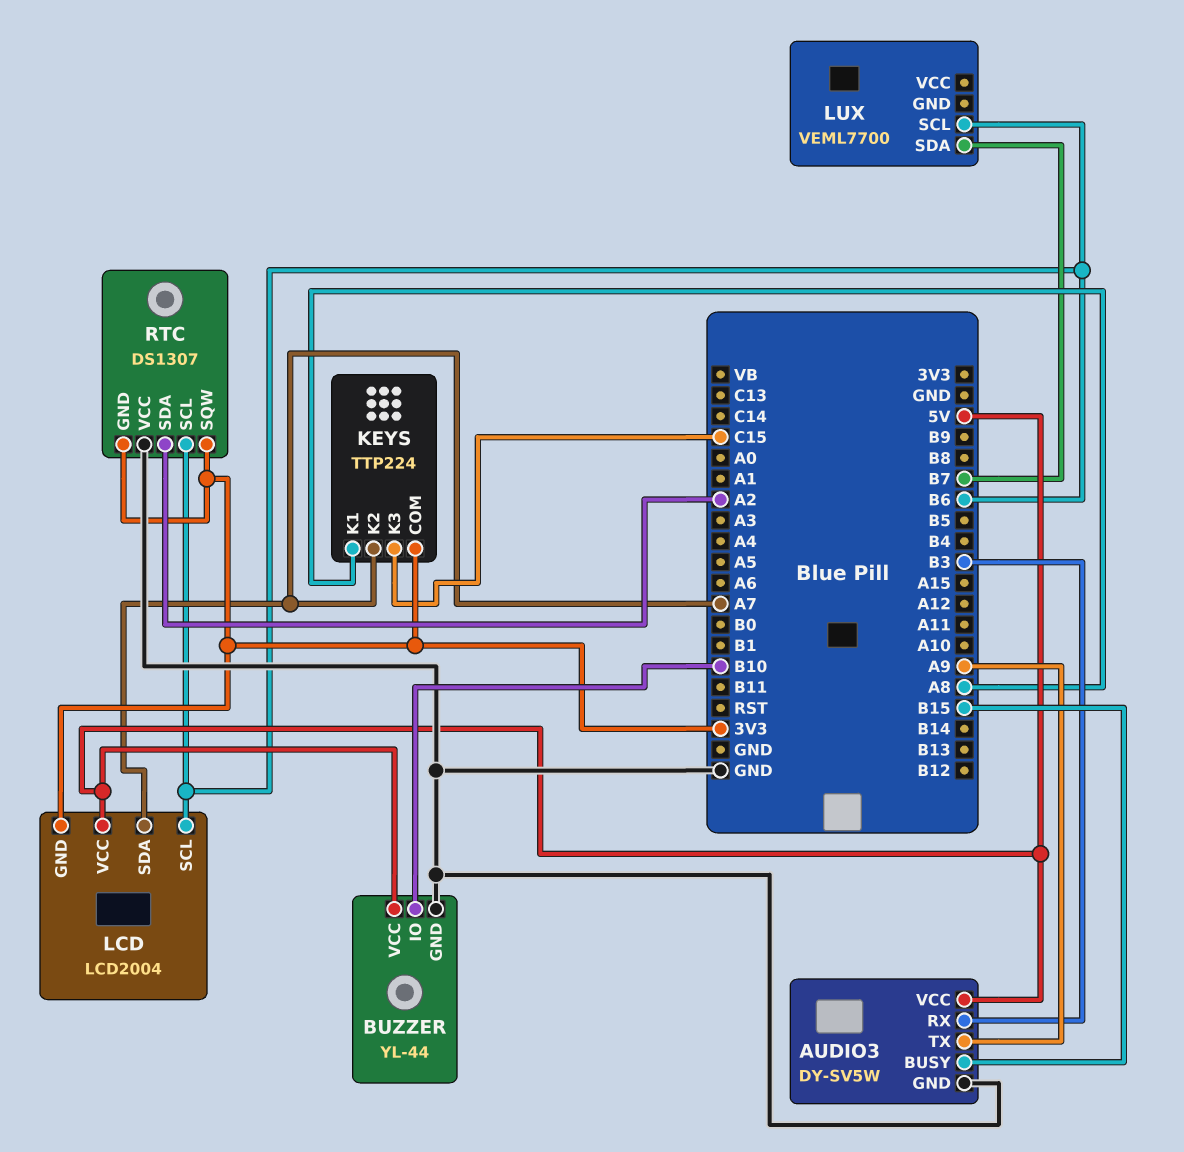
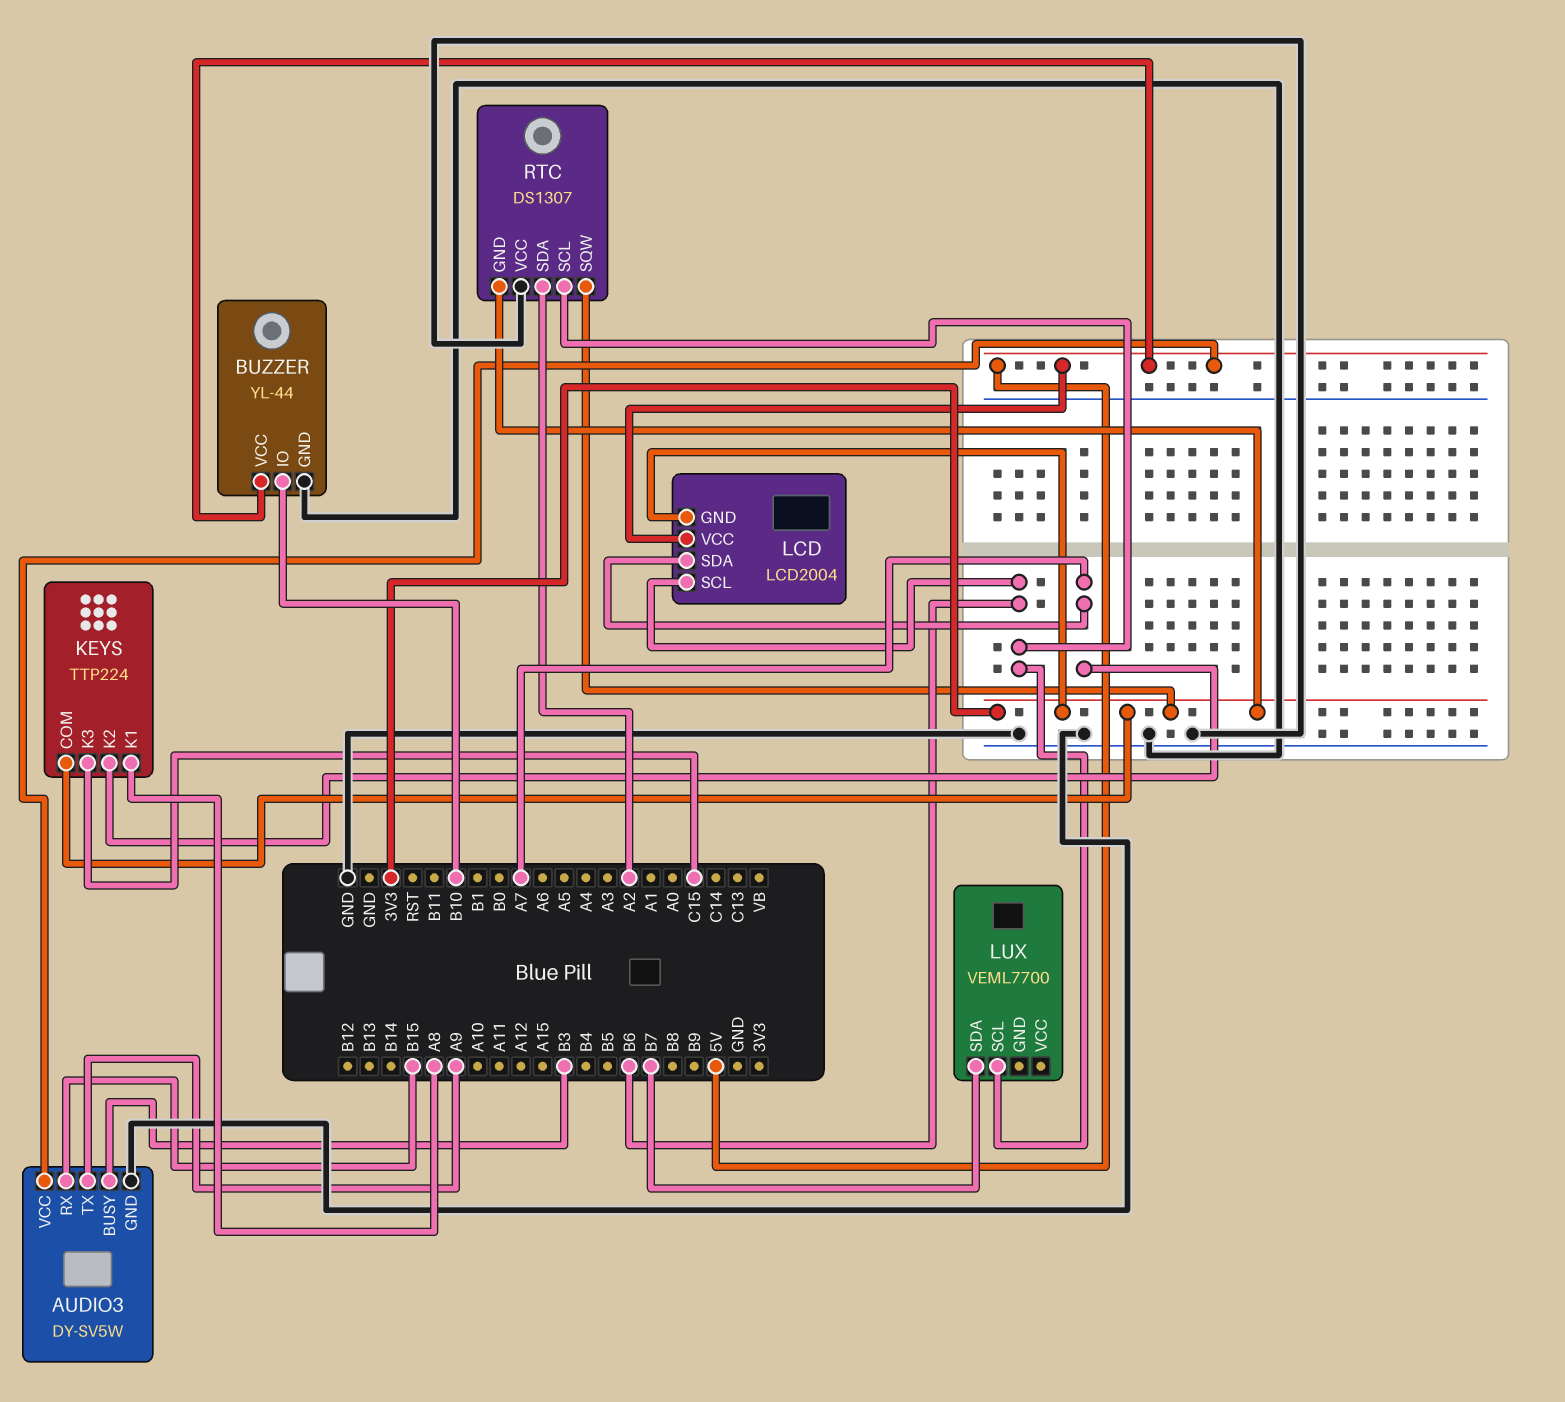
AUDIO3 pin BUSY: B15 -> B3
AUDIO3 pin RX: B3 -> B15

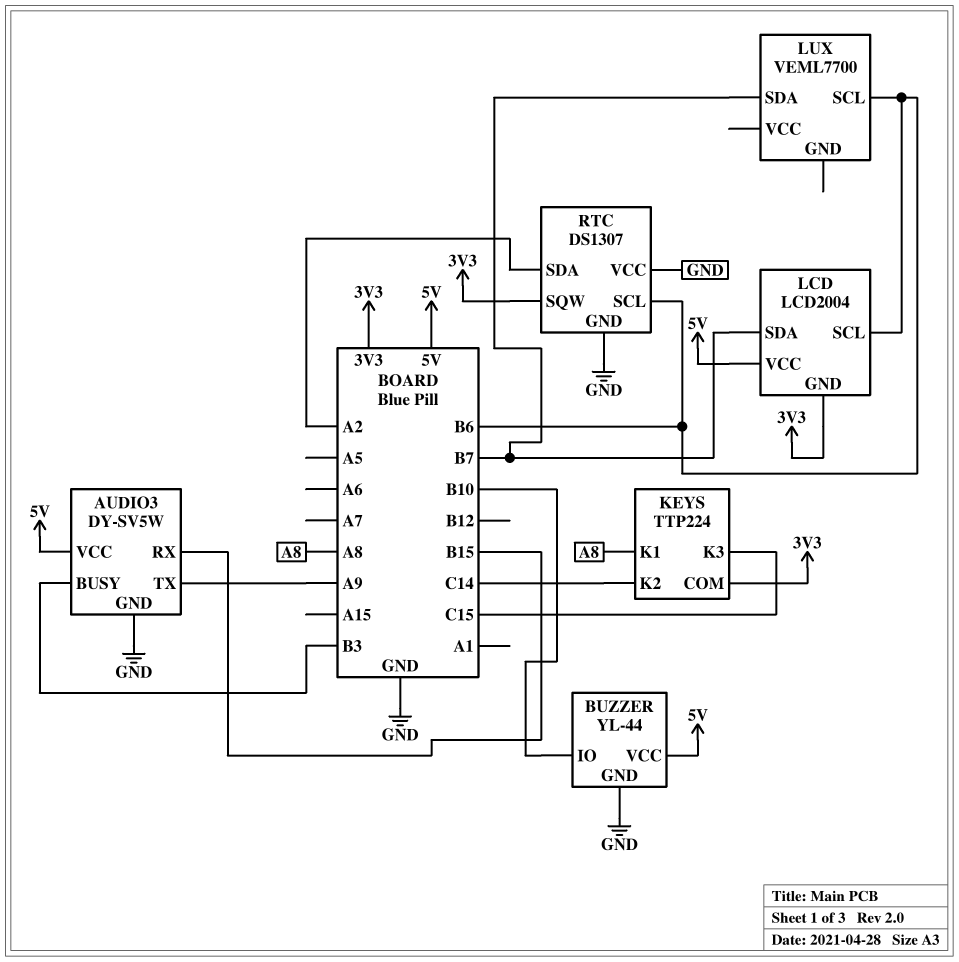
KEYS pin K2: A7 -> C14
LCD pin SDA: A7 -> B7
RTC pin GND: 3V3 -> GND

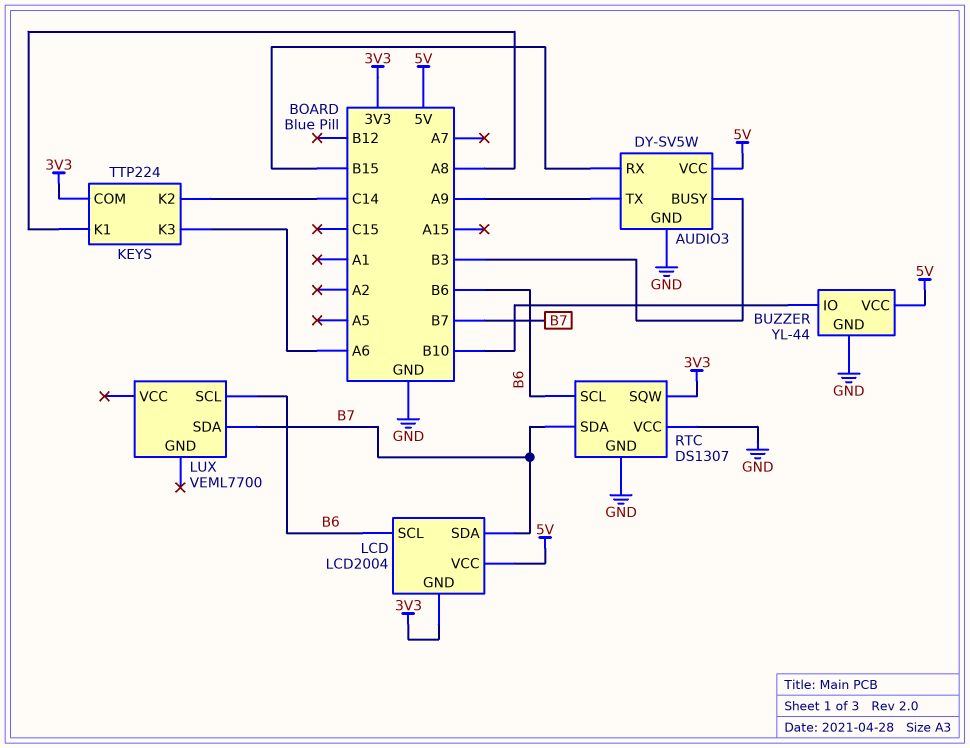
KEYS pin K3: C15 -> A6
RTC pin SDA: A2 -> B7

